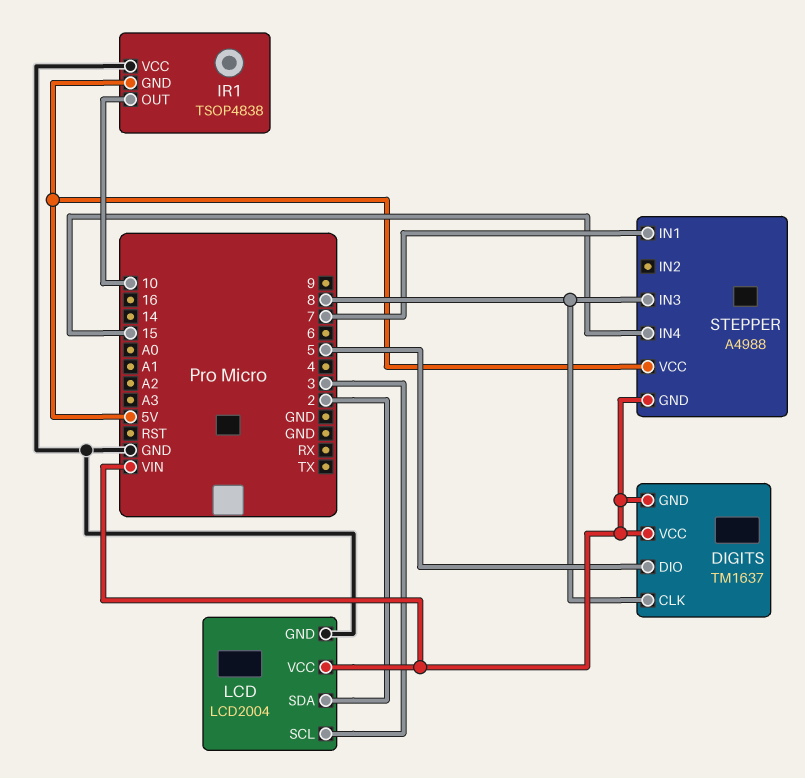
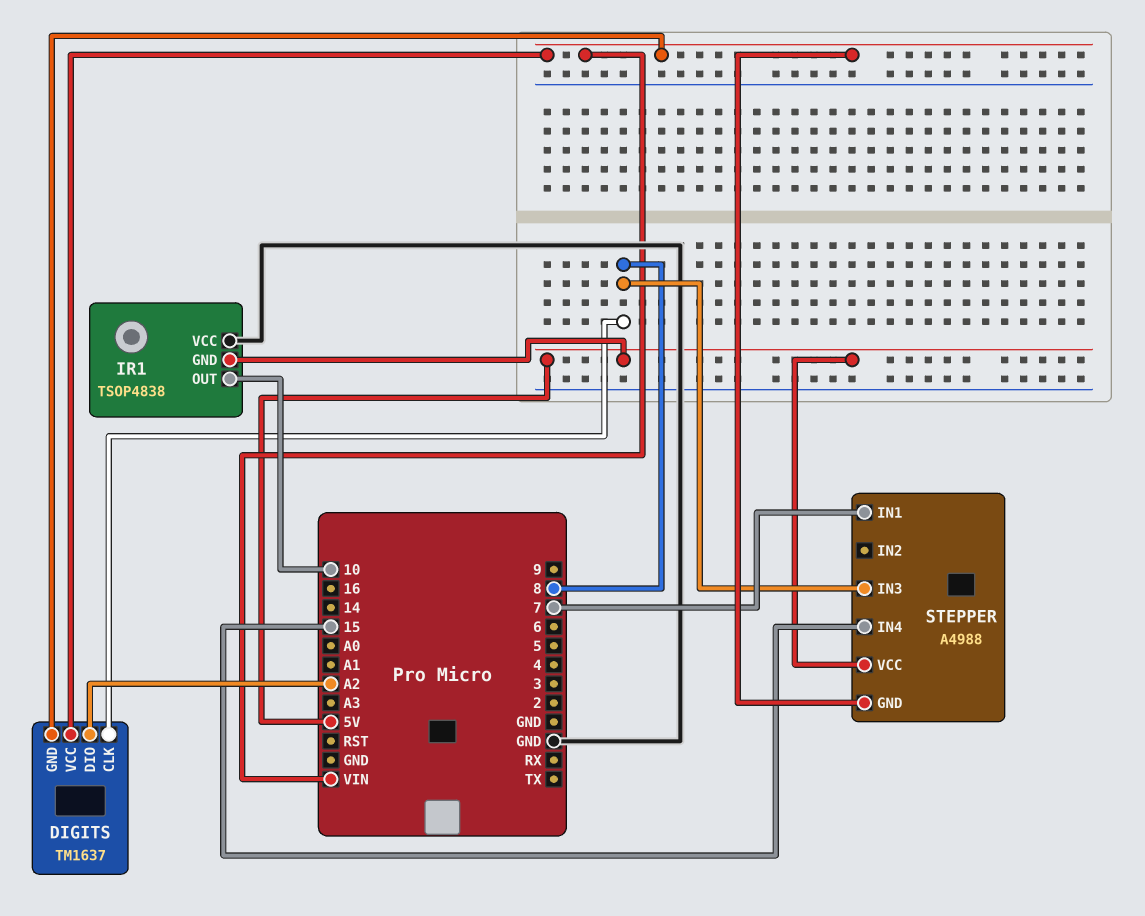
DIGITS pin DIO: 5 -> A2
LCD: LCD2004 -> none
LCD pin GND: GND -> none
LCD pin SCL: 3 -> none
LCD pin SDA: 2 -> none
LCD pin VCC: VIN -> none

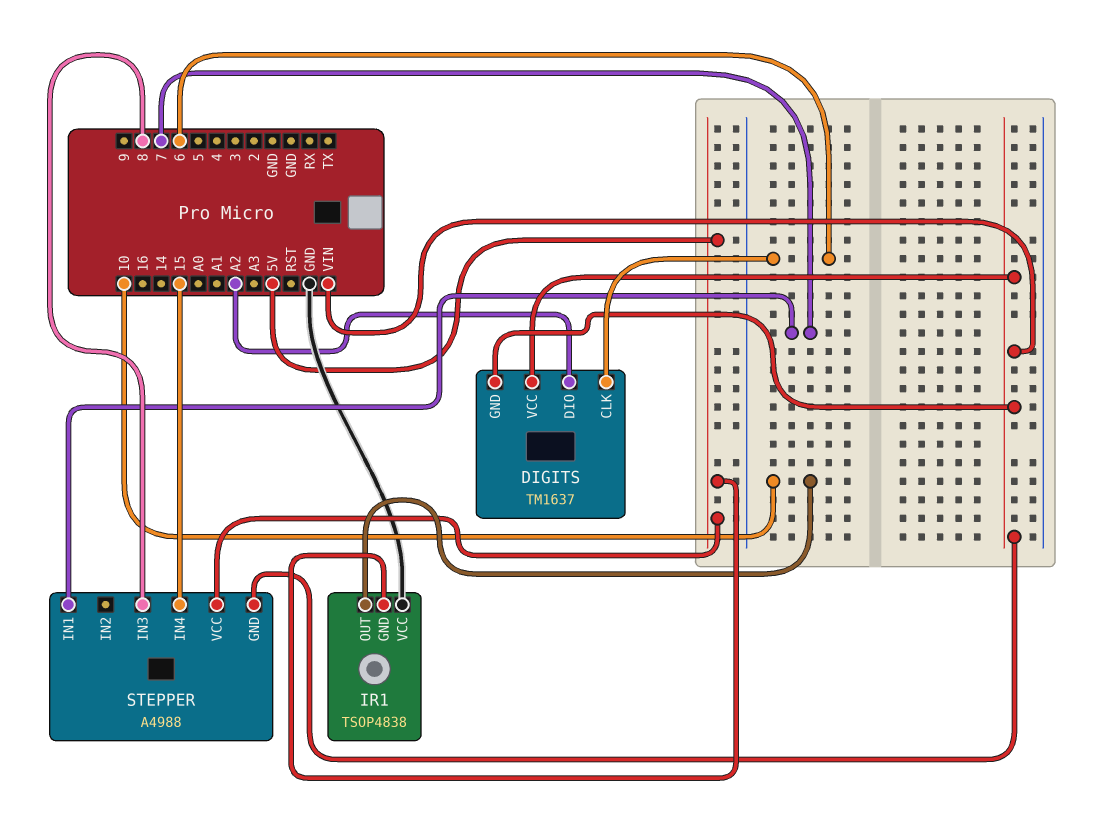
DIGITS pin CLK: 8 -> 6

